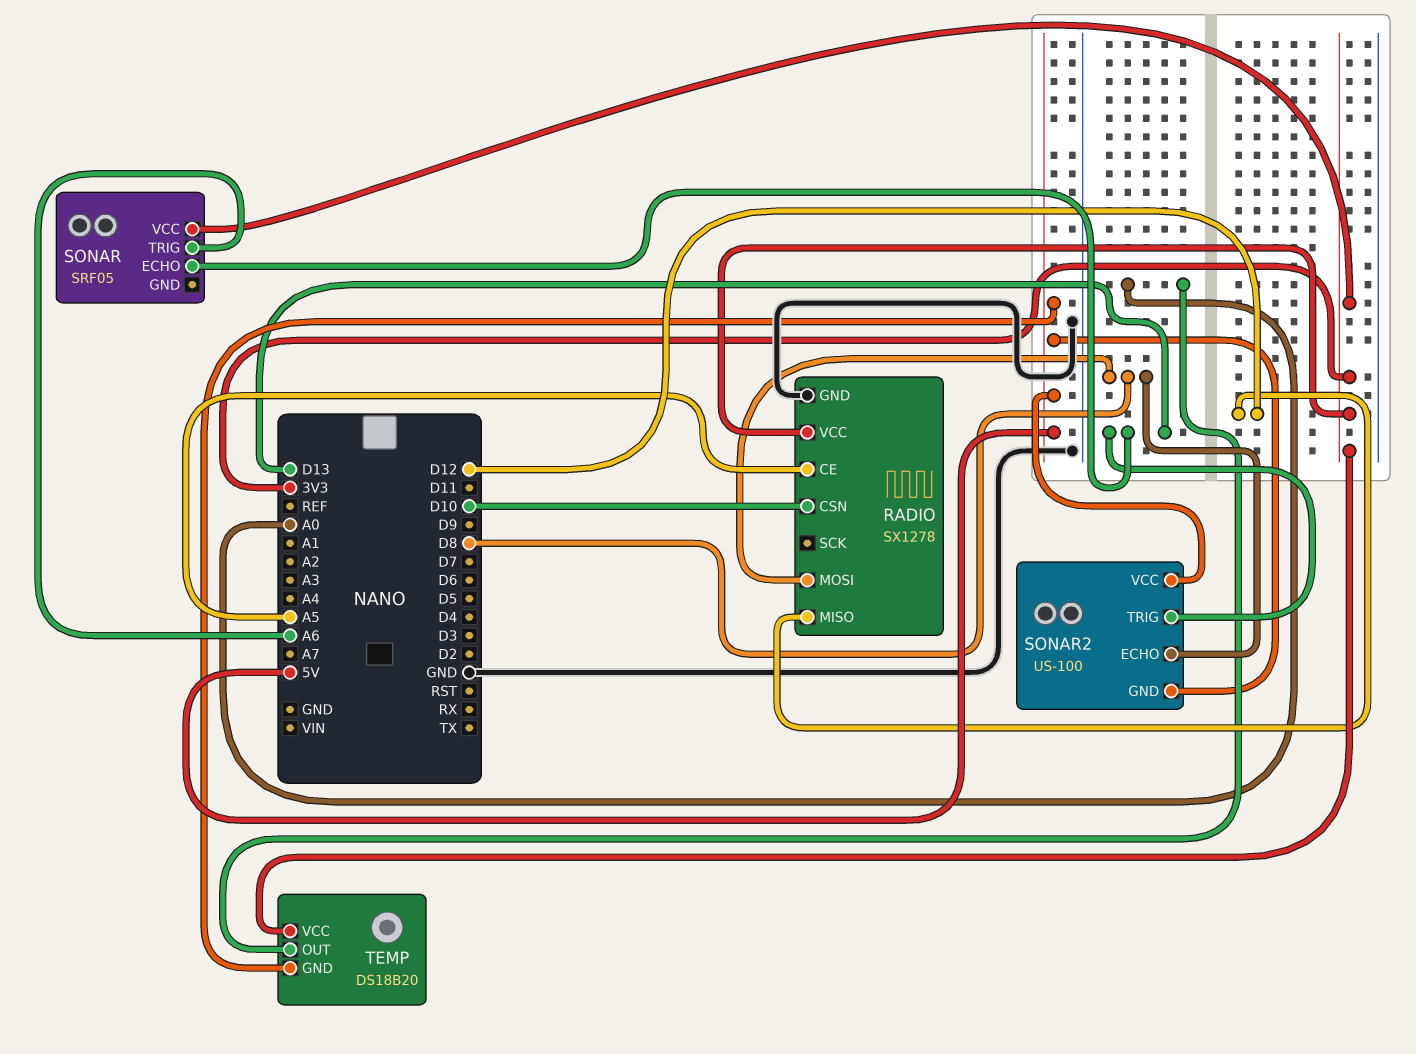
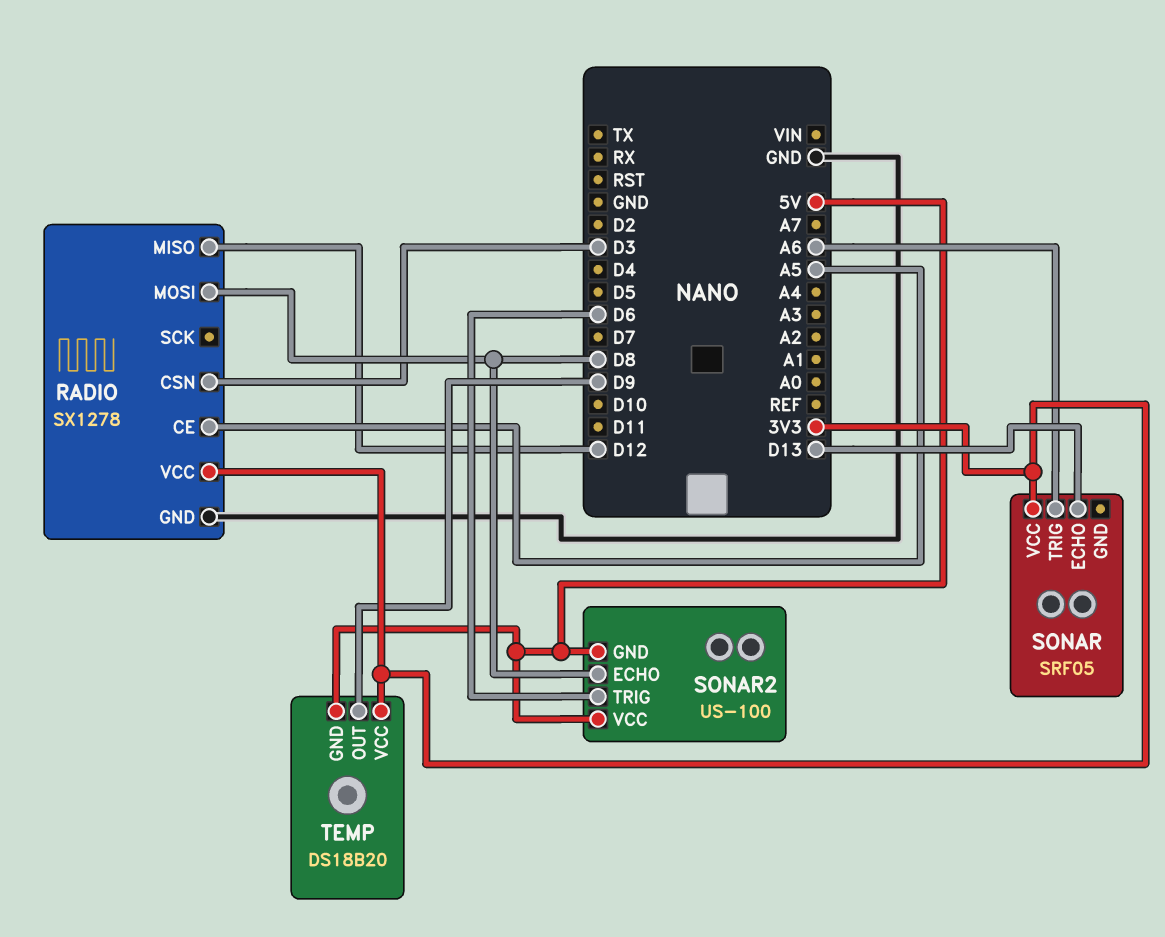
RADIO pin CSN: D10 -> D3
SONAR2 pin TRIG: D13 -> D6
TEMP pin OUT: A0 -> D9

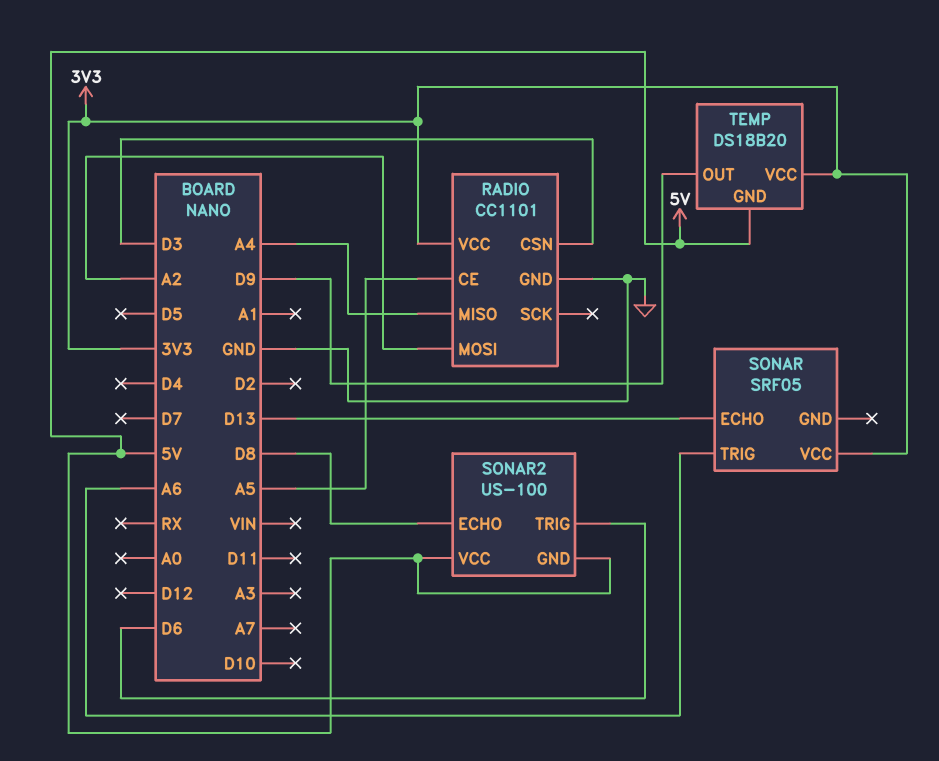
RADIO: SX1278 -> CC1101
RADIO pin MISO: D12 -> A4
RADIO pin MOSI: D8 -> A2

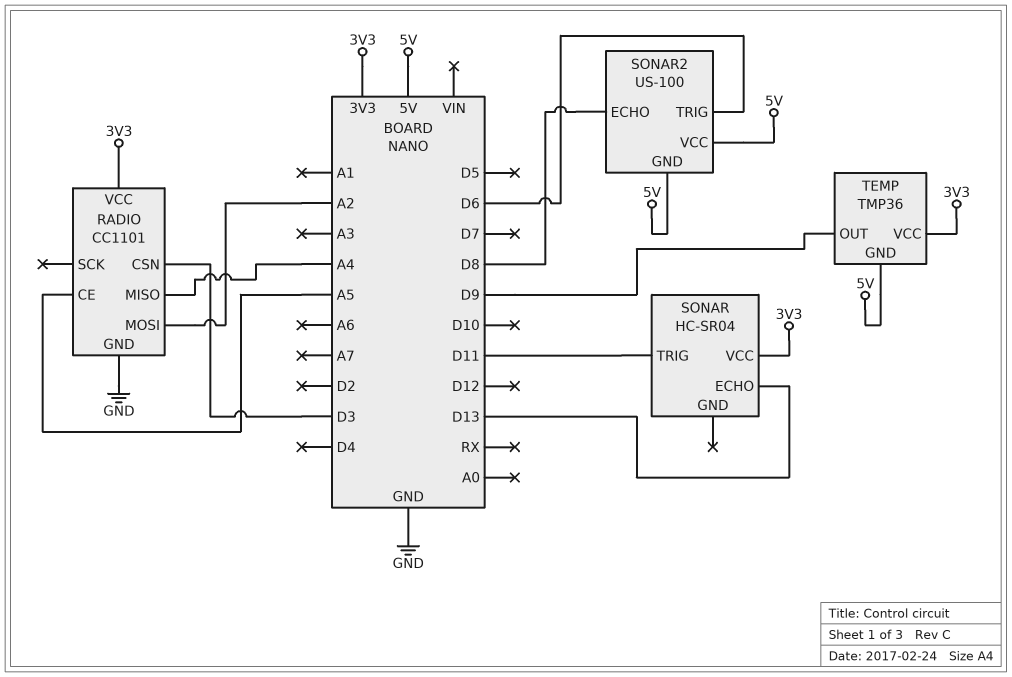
SONAR: SRF05 -> HC-SR04
SONAR pin TRIG: A6 -> D11
TEMP: DS18B20 -> TMP36

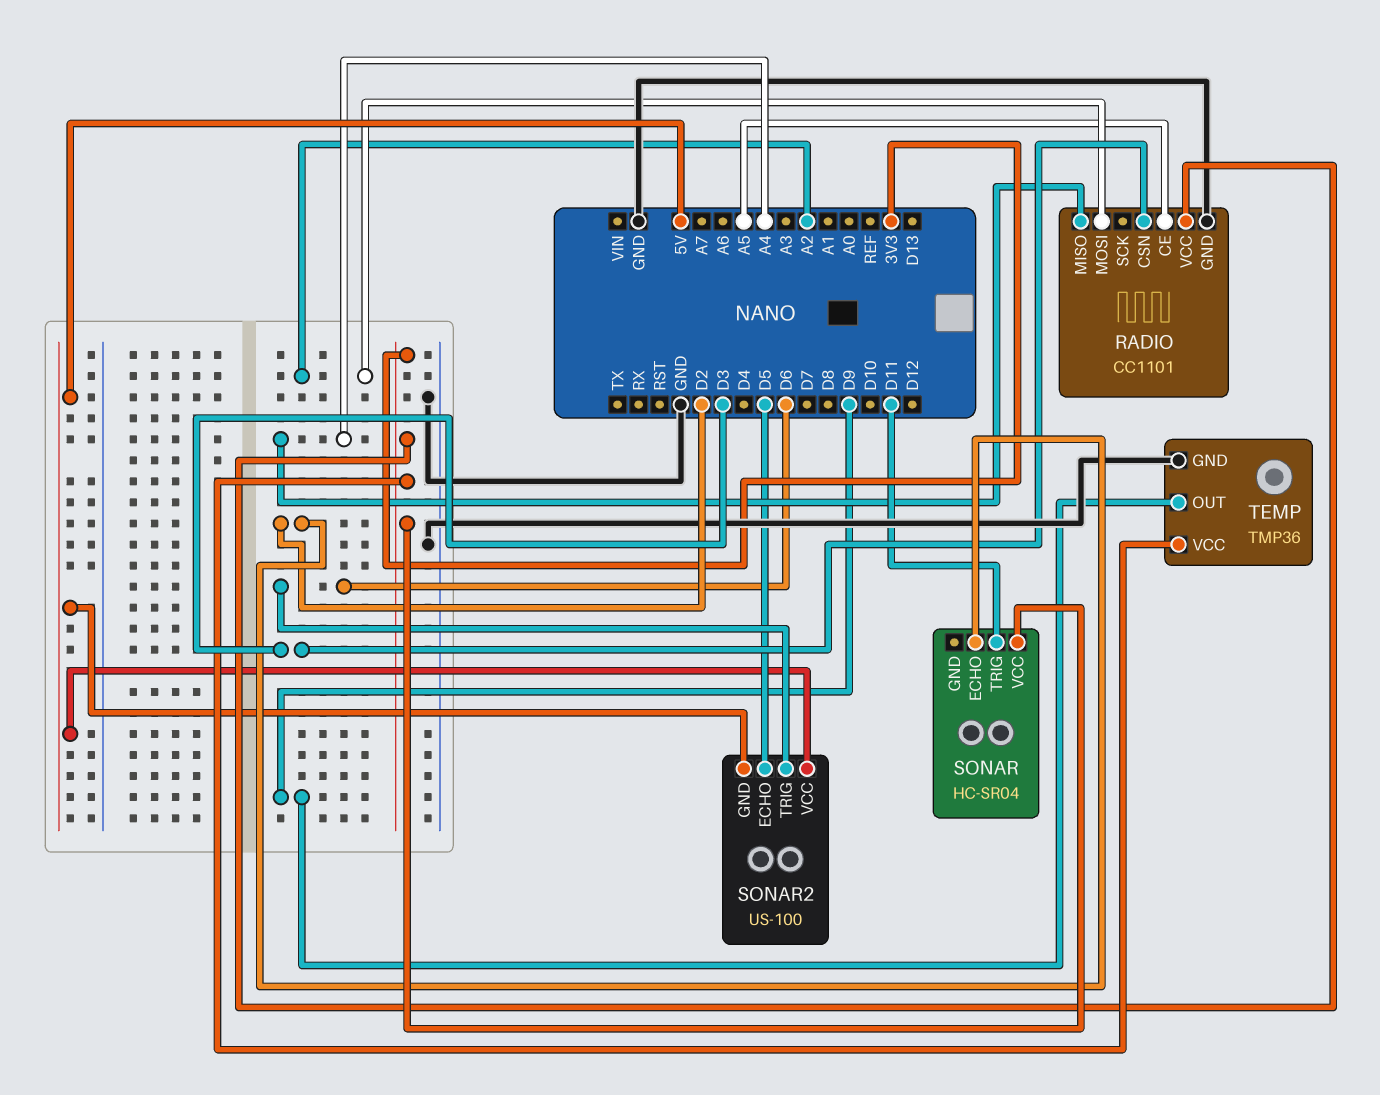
SONAR pin ECHO: D13 -> D2
SONAR2 pin ECHO: D8 -> D5
TEMP pin GND: 5V -> GND

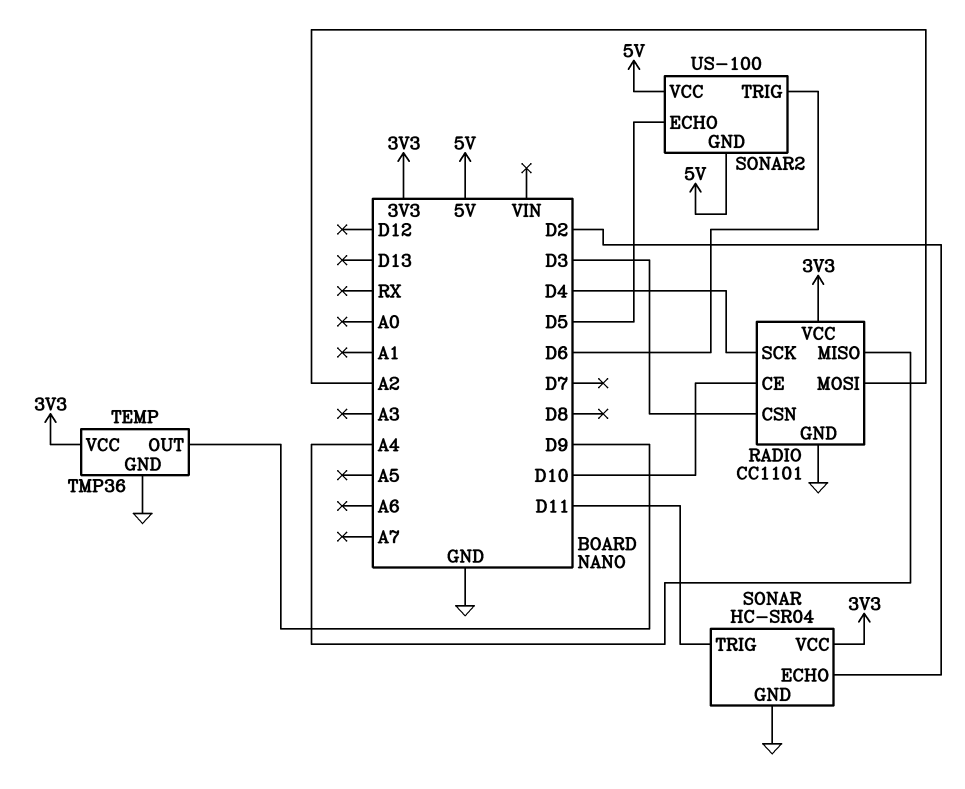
RADIO pin CE: A5 -> D10
RADIO pin SCK: none -> D4
SONAR pin GND: none -> GND

